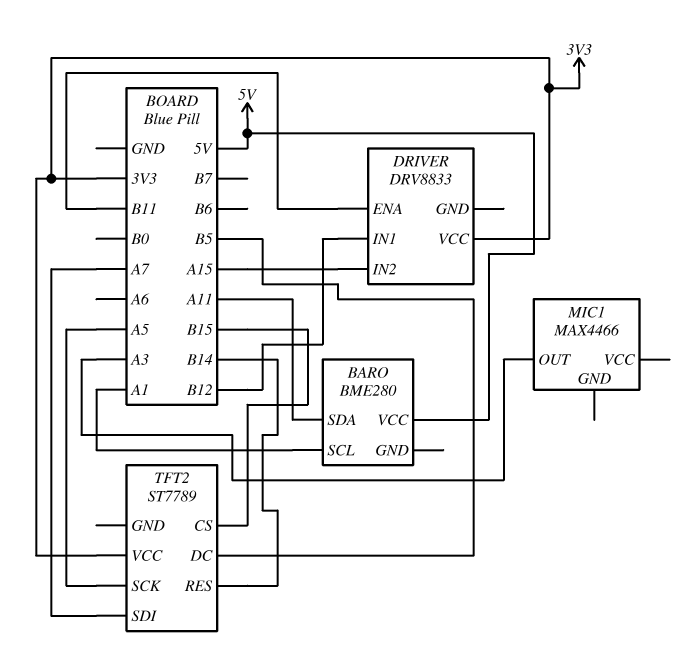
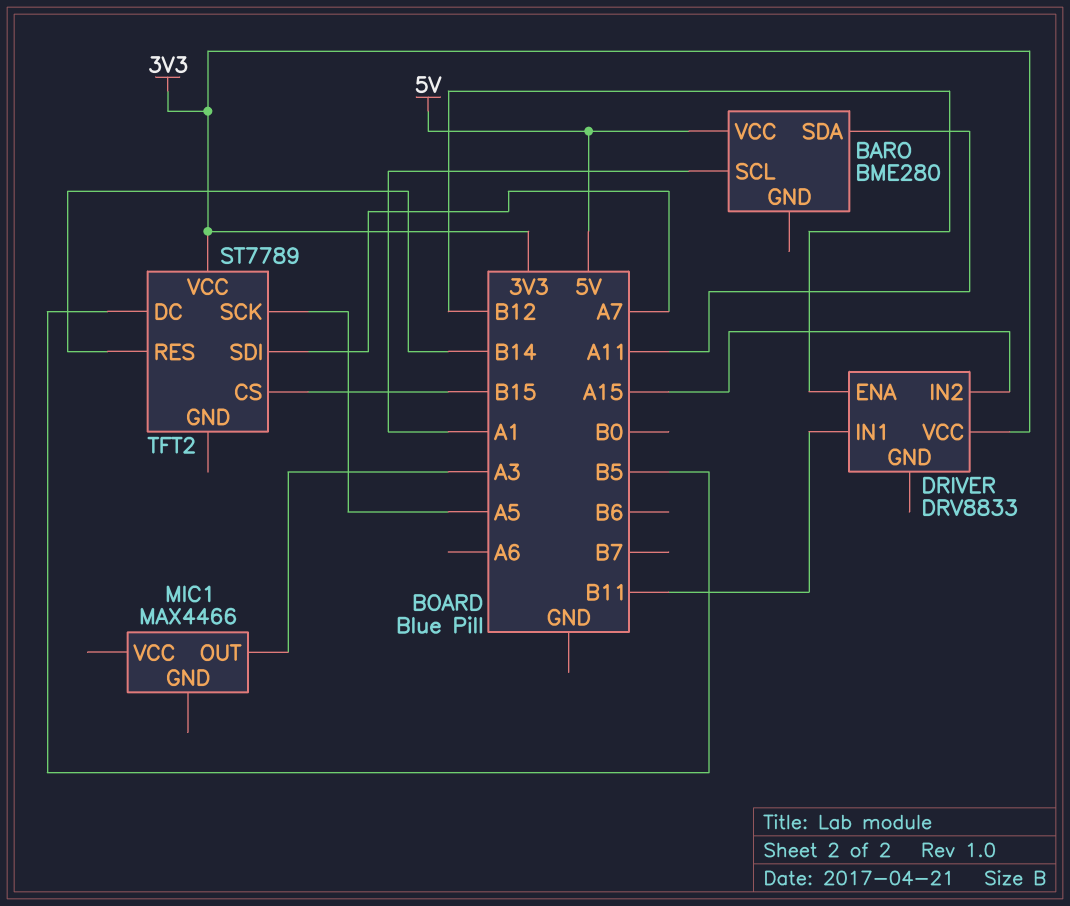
DRIVER pin ENA: B11 -> B12
DRIVER pin IN1: B12 -> B11

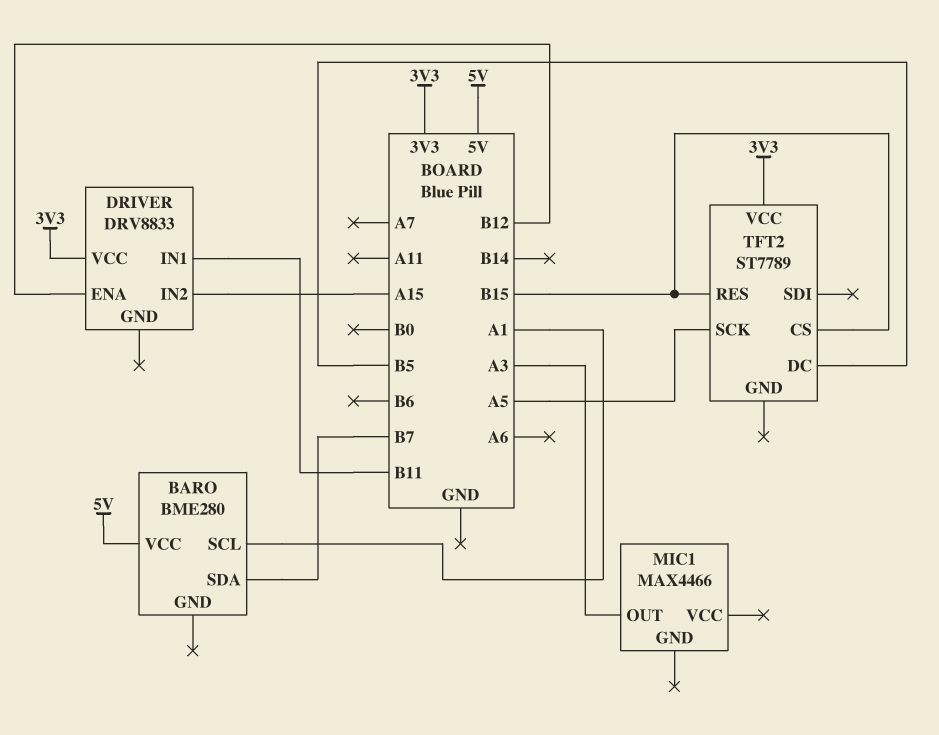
BARO pin SDA: A11 -> B7
TFT2 pin RES: B14 -> B15
TFT2 pin SDI: A7 -> none

